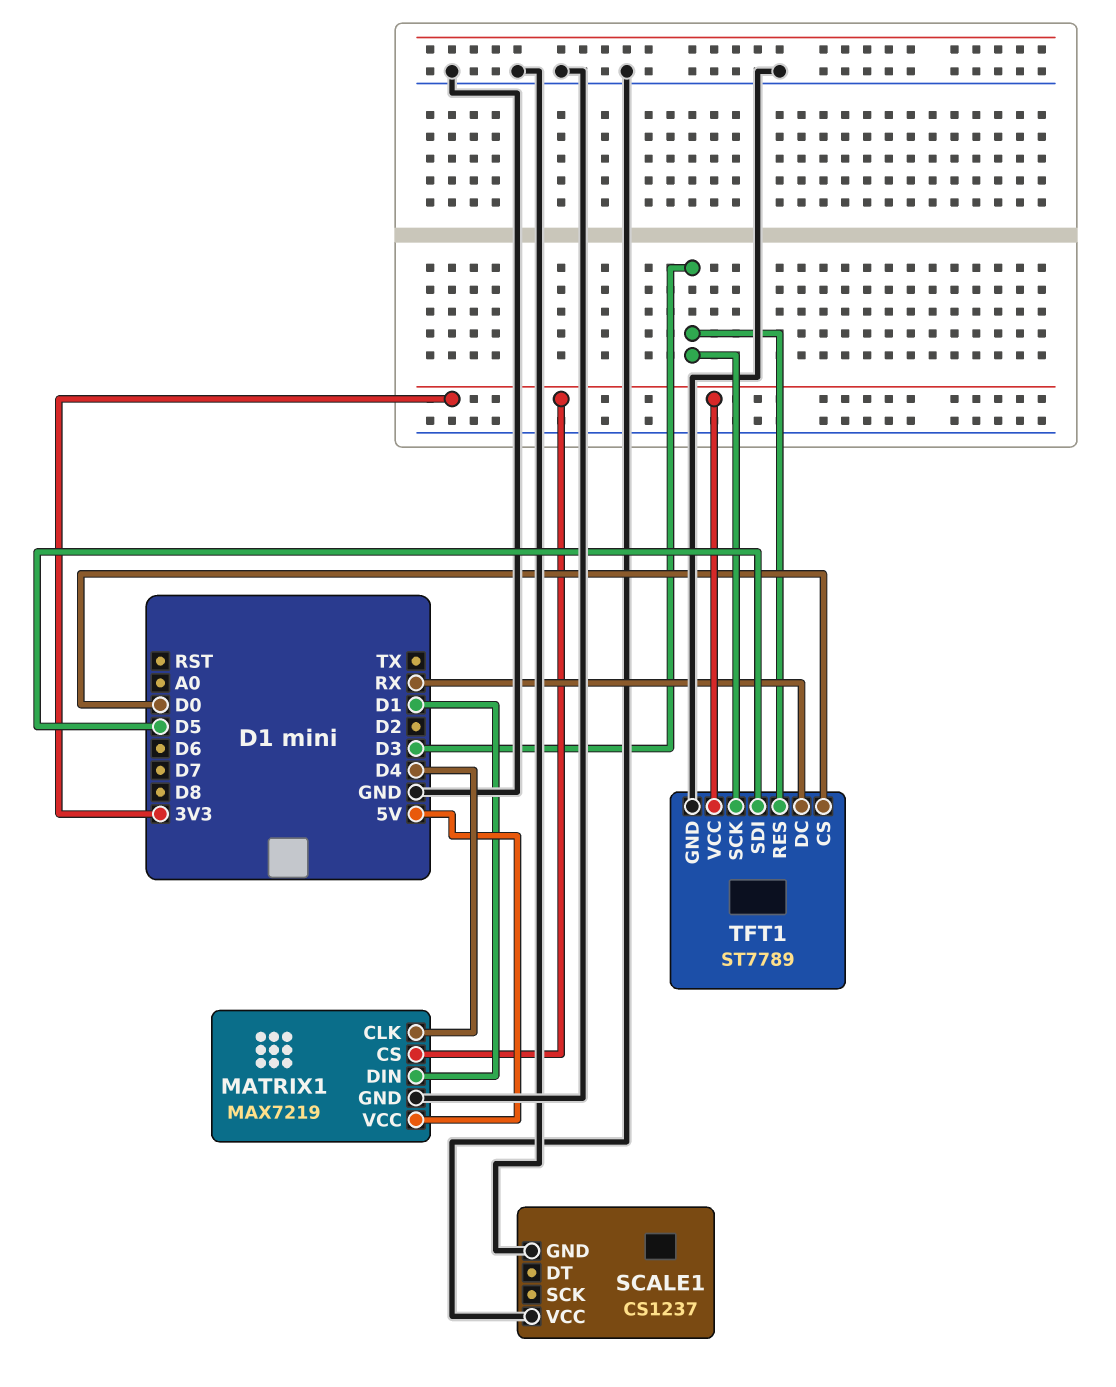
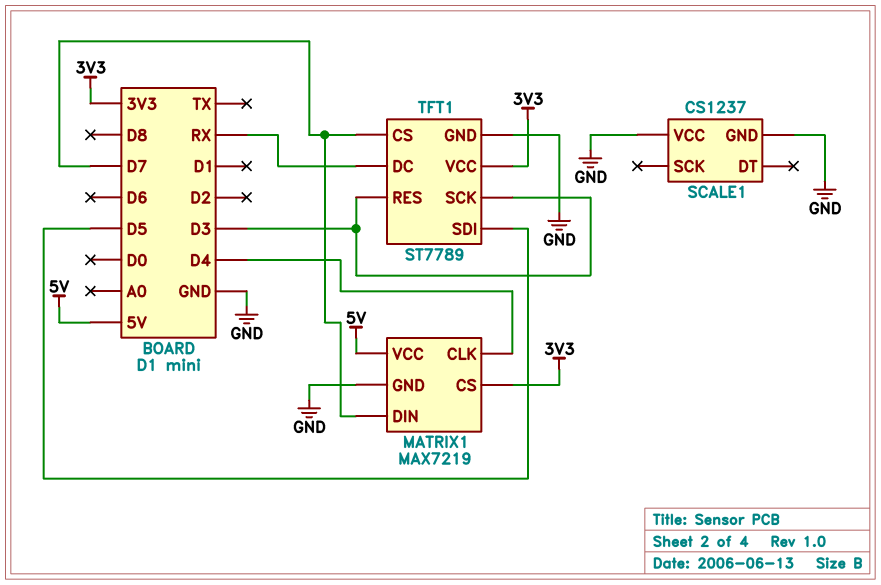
MATRIX1 pin DIN: D1 -> D7
TFT1 pin CS: D0 -> D7

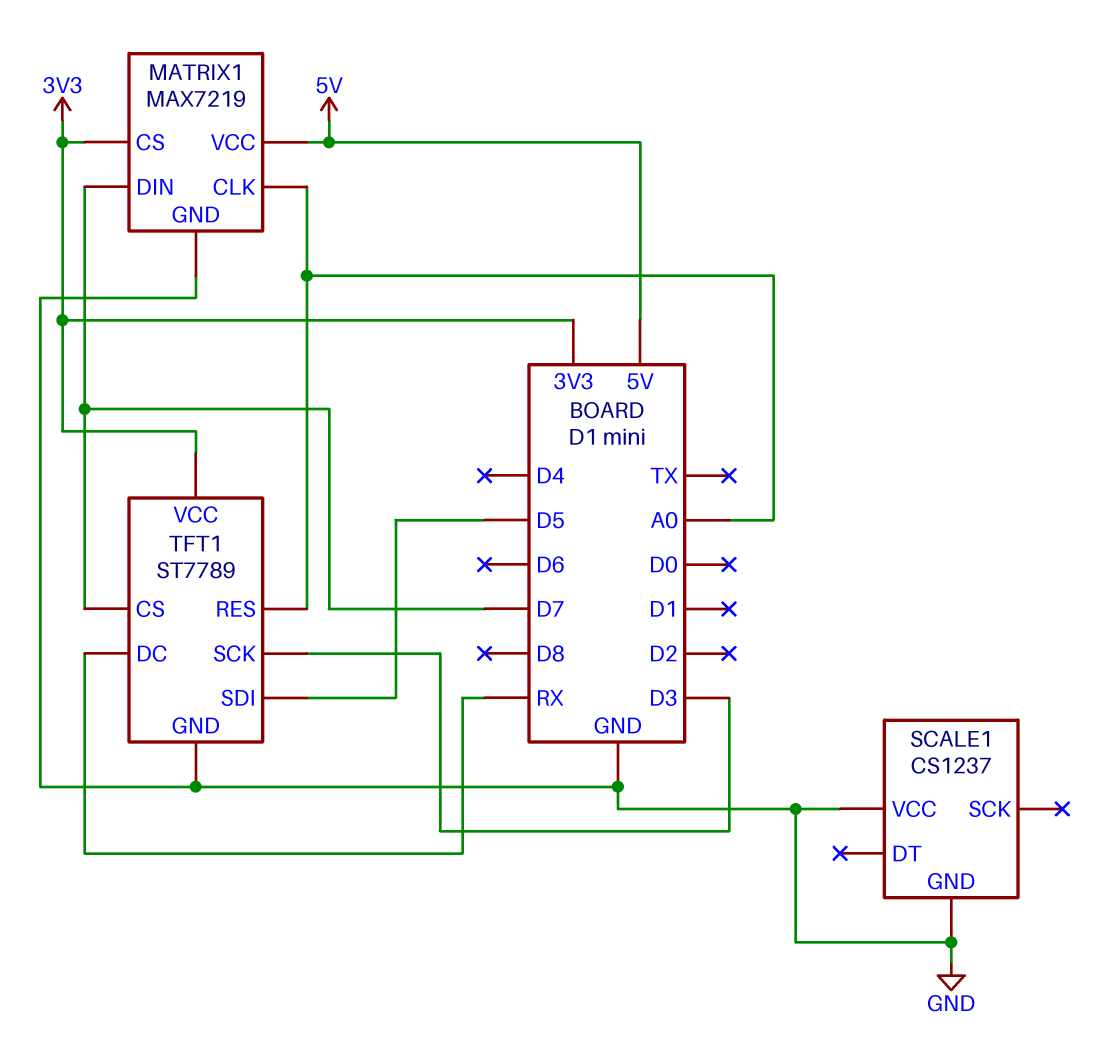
MATRIX1 pin CLK: D4 -> A0
TFT1 pin RES: D3 -> A0

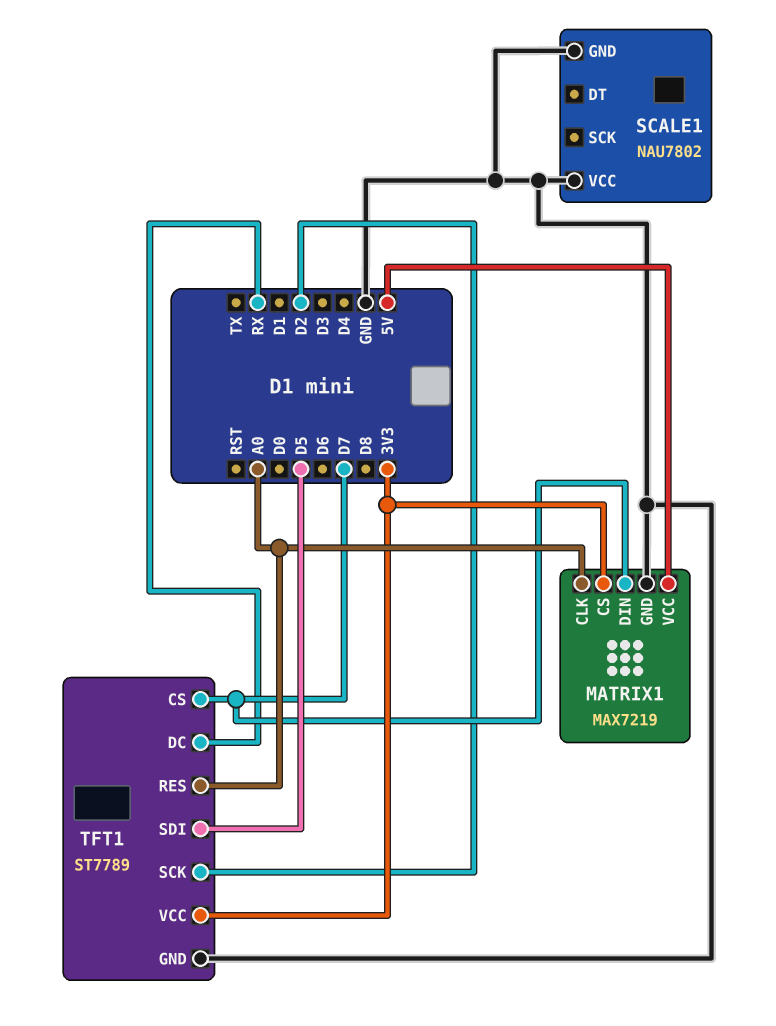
SCALE1: CS1237 -> NAU7802
TFT1 pin SCK: D3 -> D2

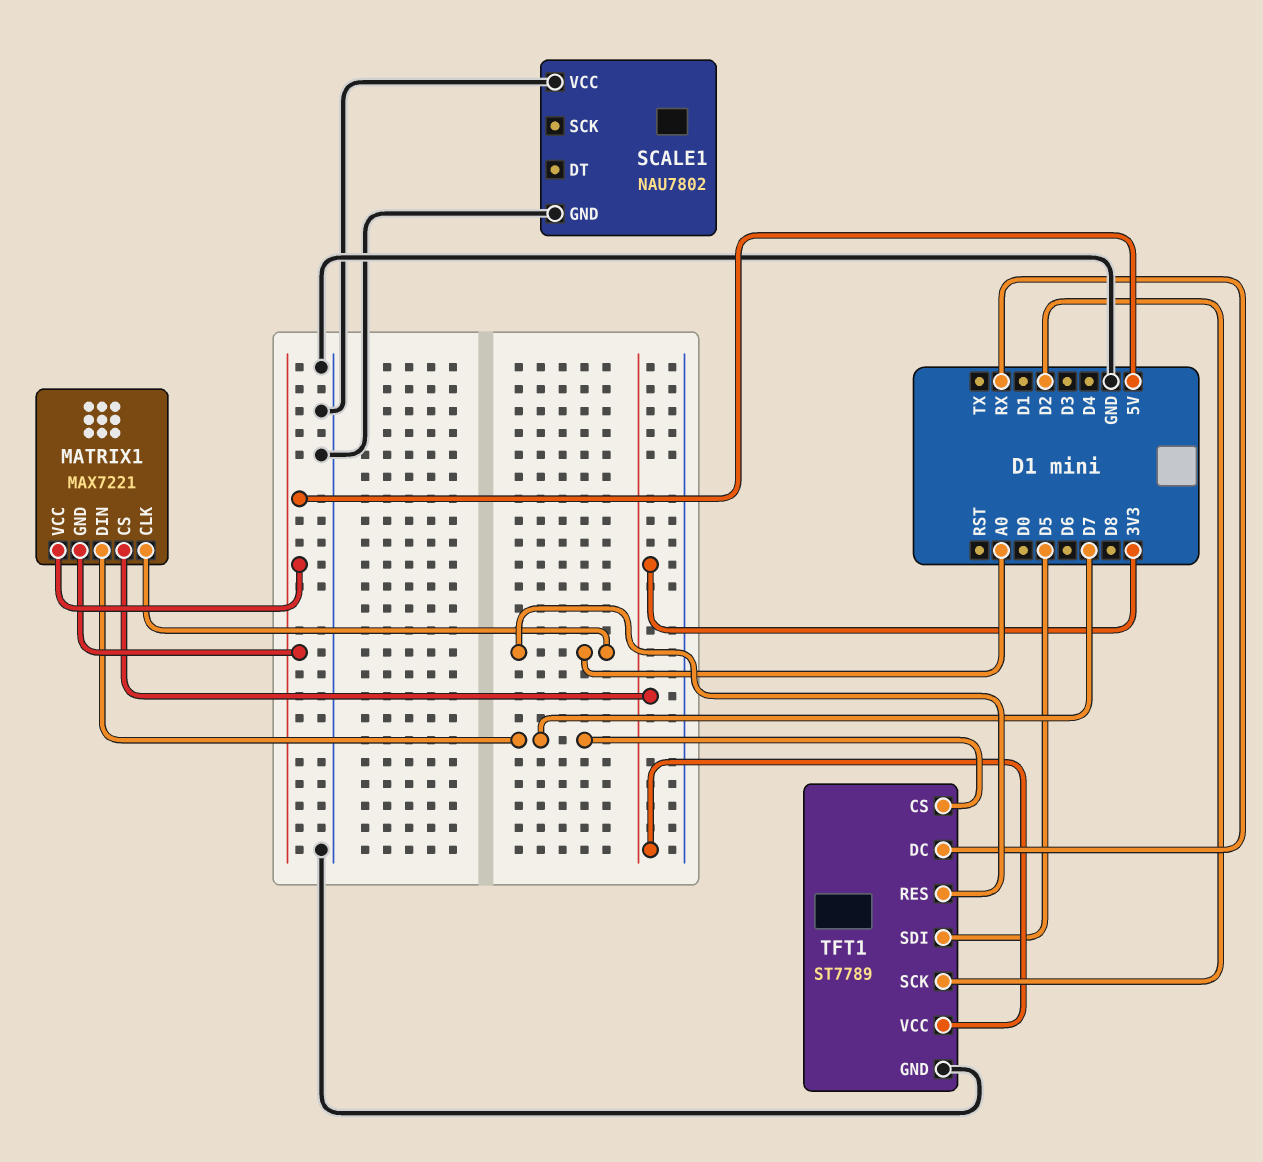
MATRIX1: MAX7219 -> MAX7221
MATRIX1 pin GND: GND -> 5V

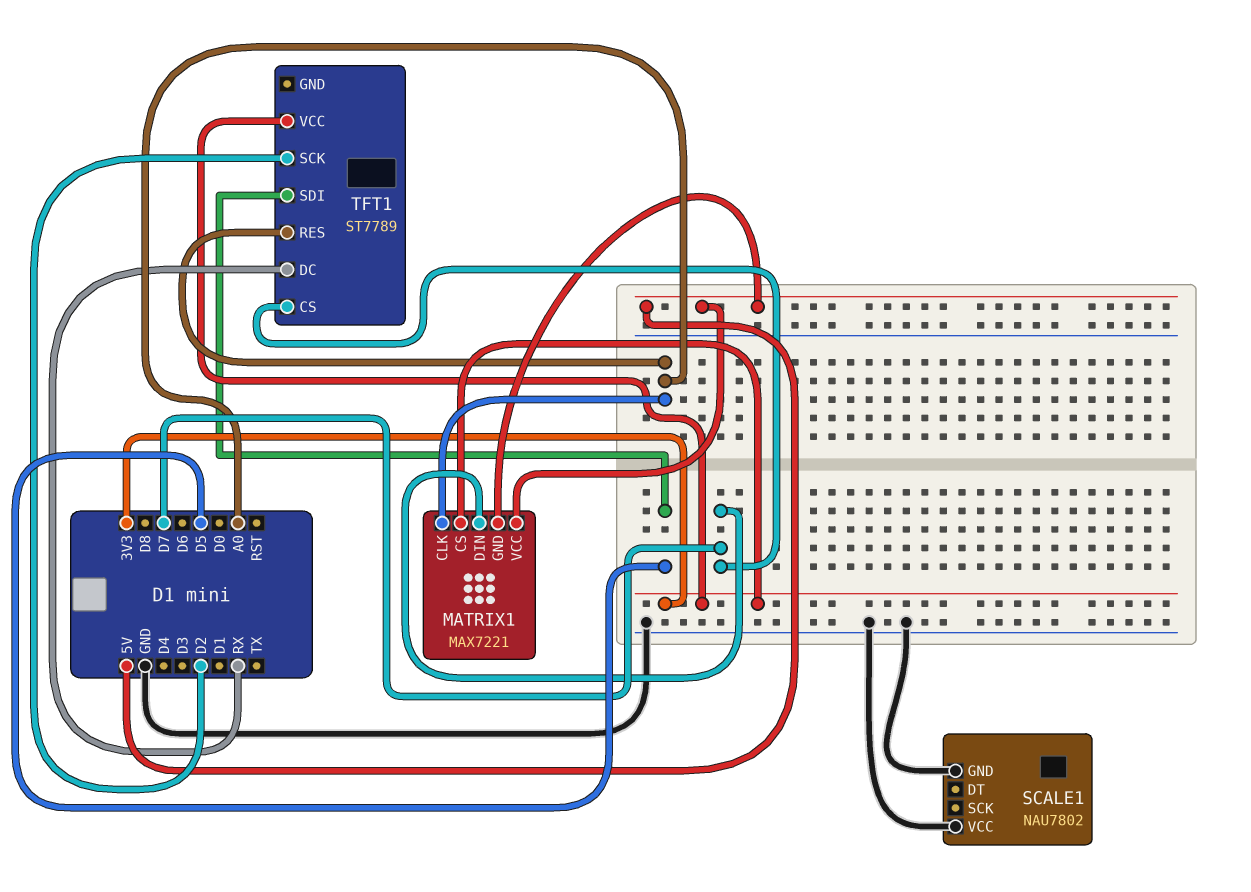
TFT1 pin GND: GND -> none

